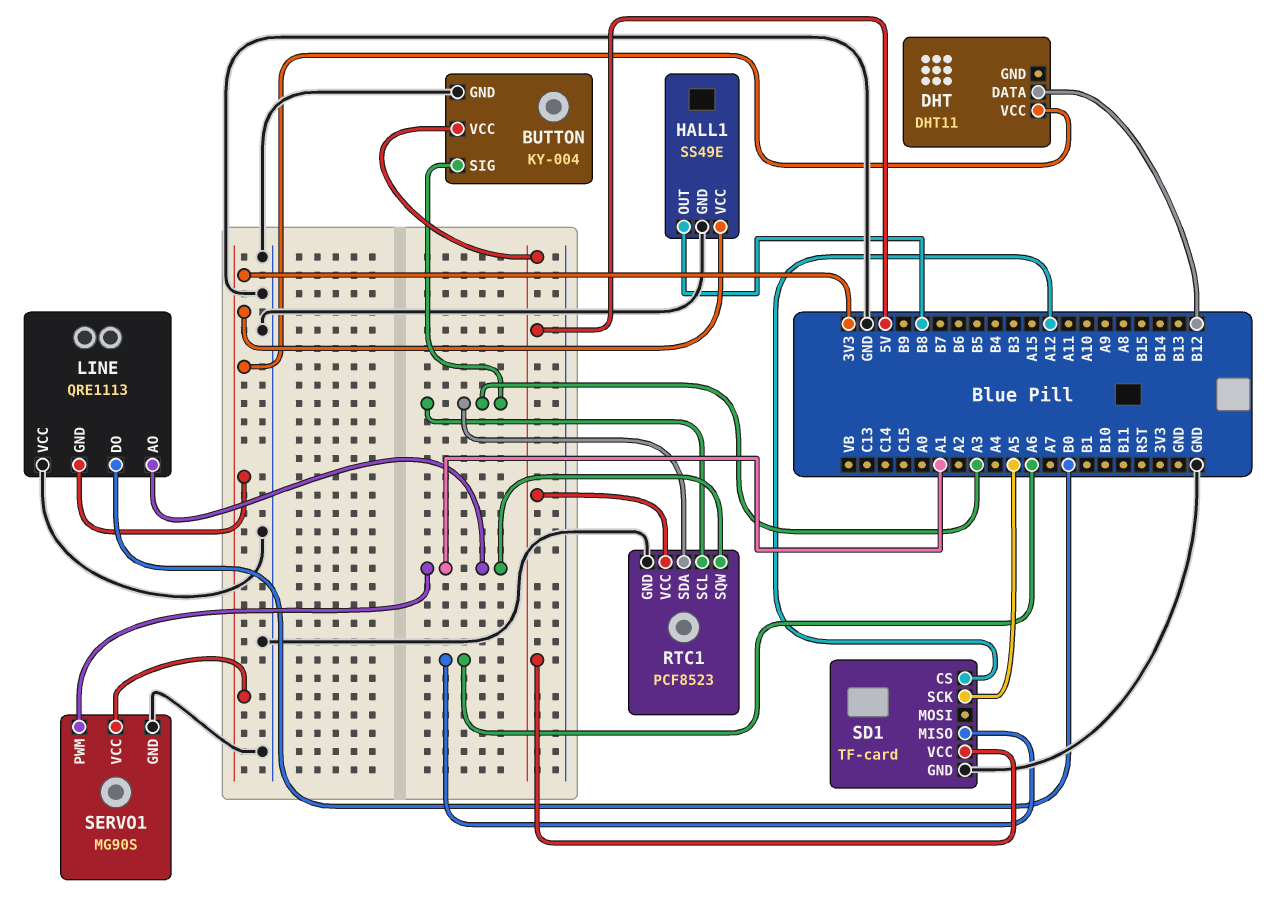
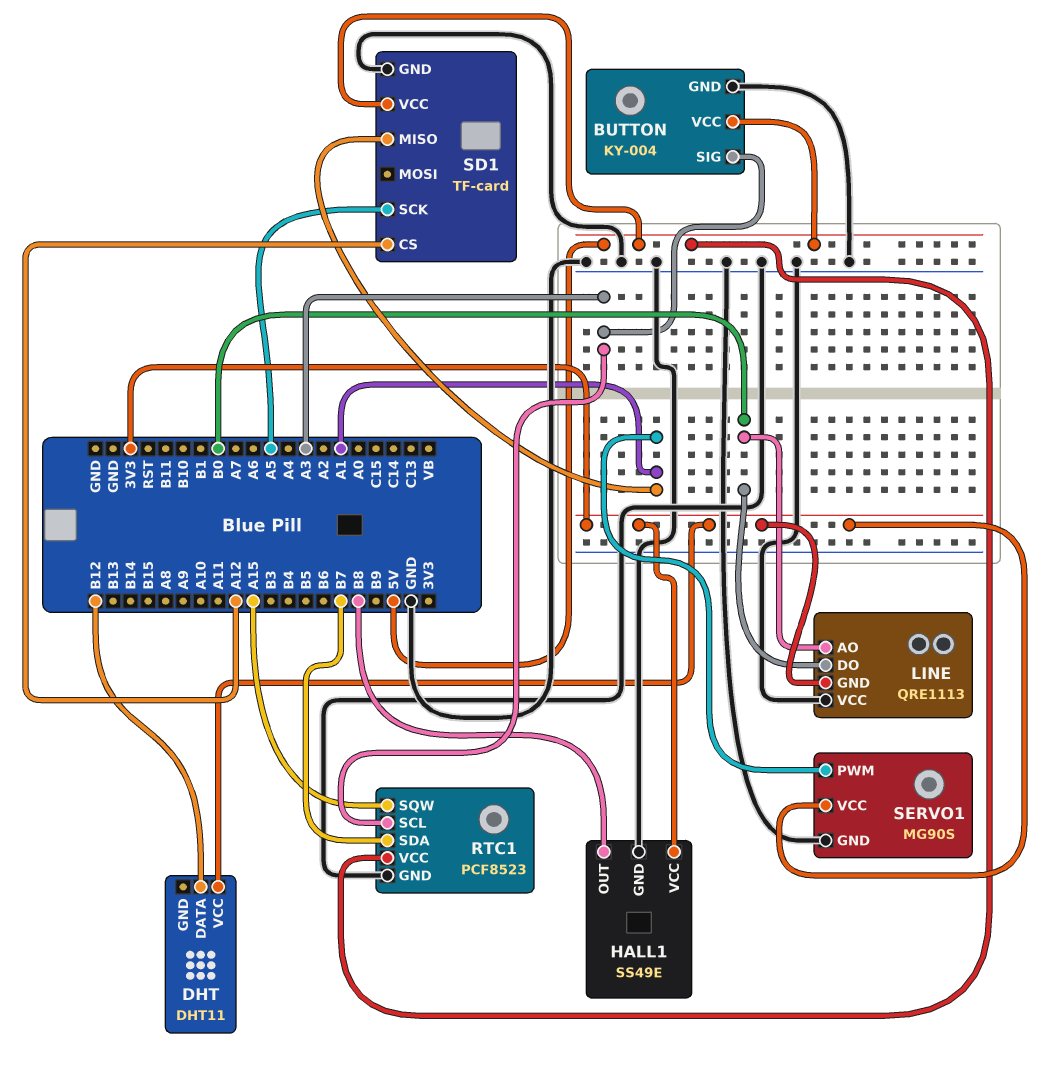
LINE pin AO: A1 -> B0
RTC1 pin SDA: A3 -> B7
RTC1 pin SQW: A1 -> A15
SD1 pin MISO: A6 -> A1

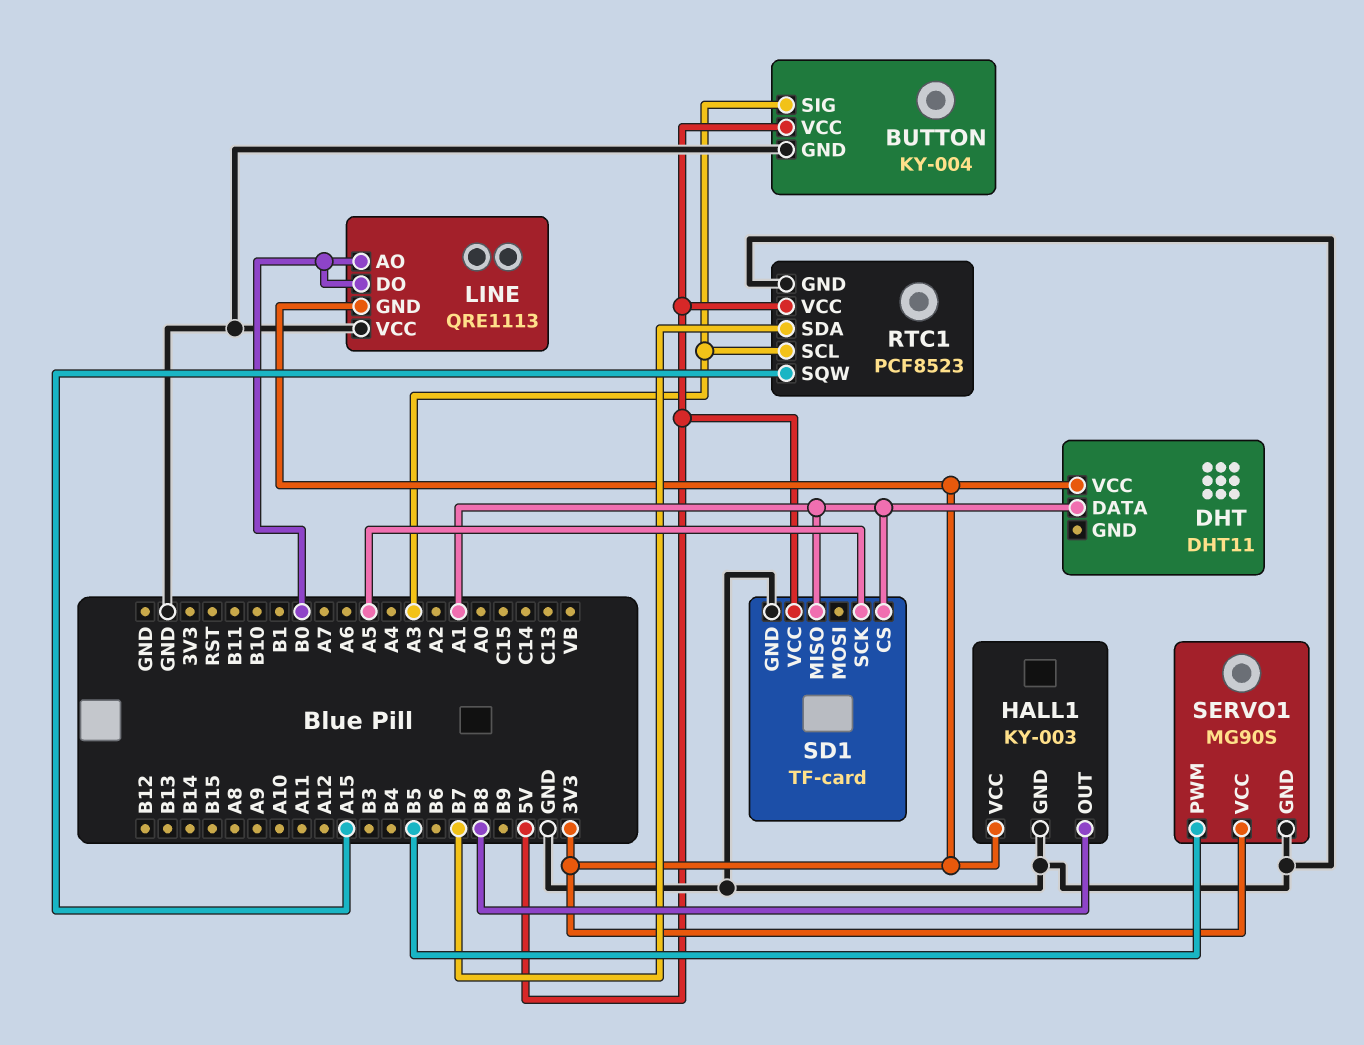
DHT pin DATA: B12 -> A1
HALL1: SS49E -> KY-003
SD1 pin CS: A12 -> A1
SERVO1 pin PWM: A1 -> B5

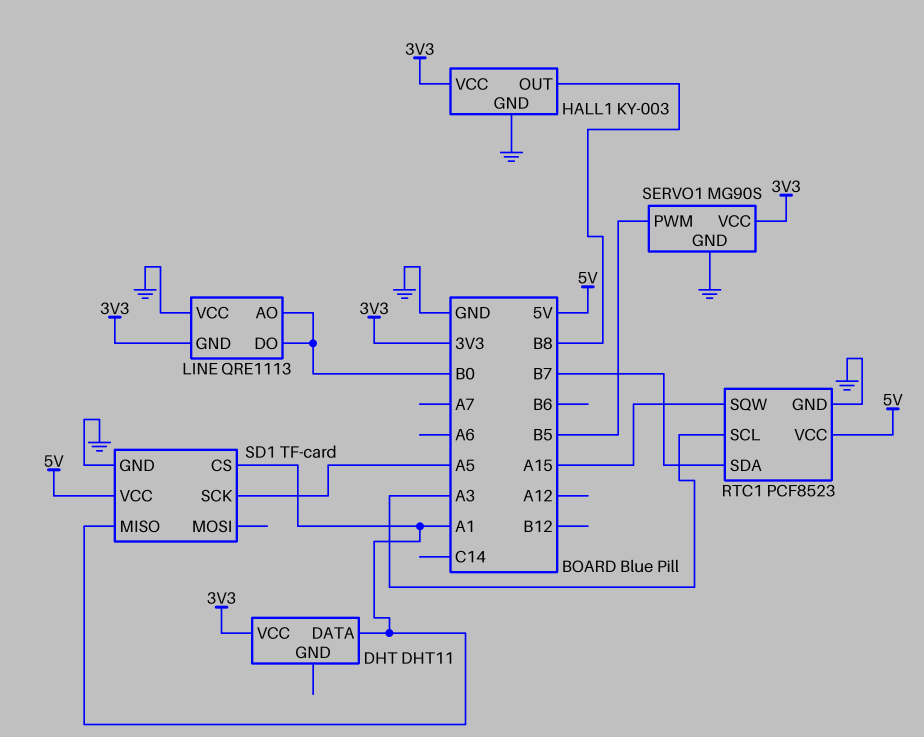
BUTTON: KY-004 -> none
BUTTON pin GND: GND -> none
BUTTON pin SIG: A3 -> none
BUTTON pin VCC: 5V -> none

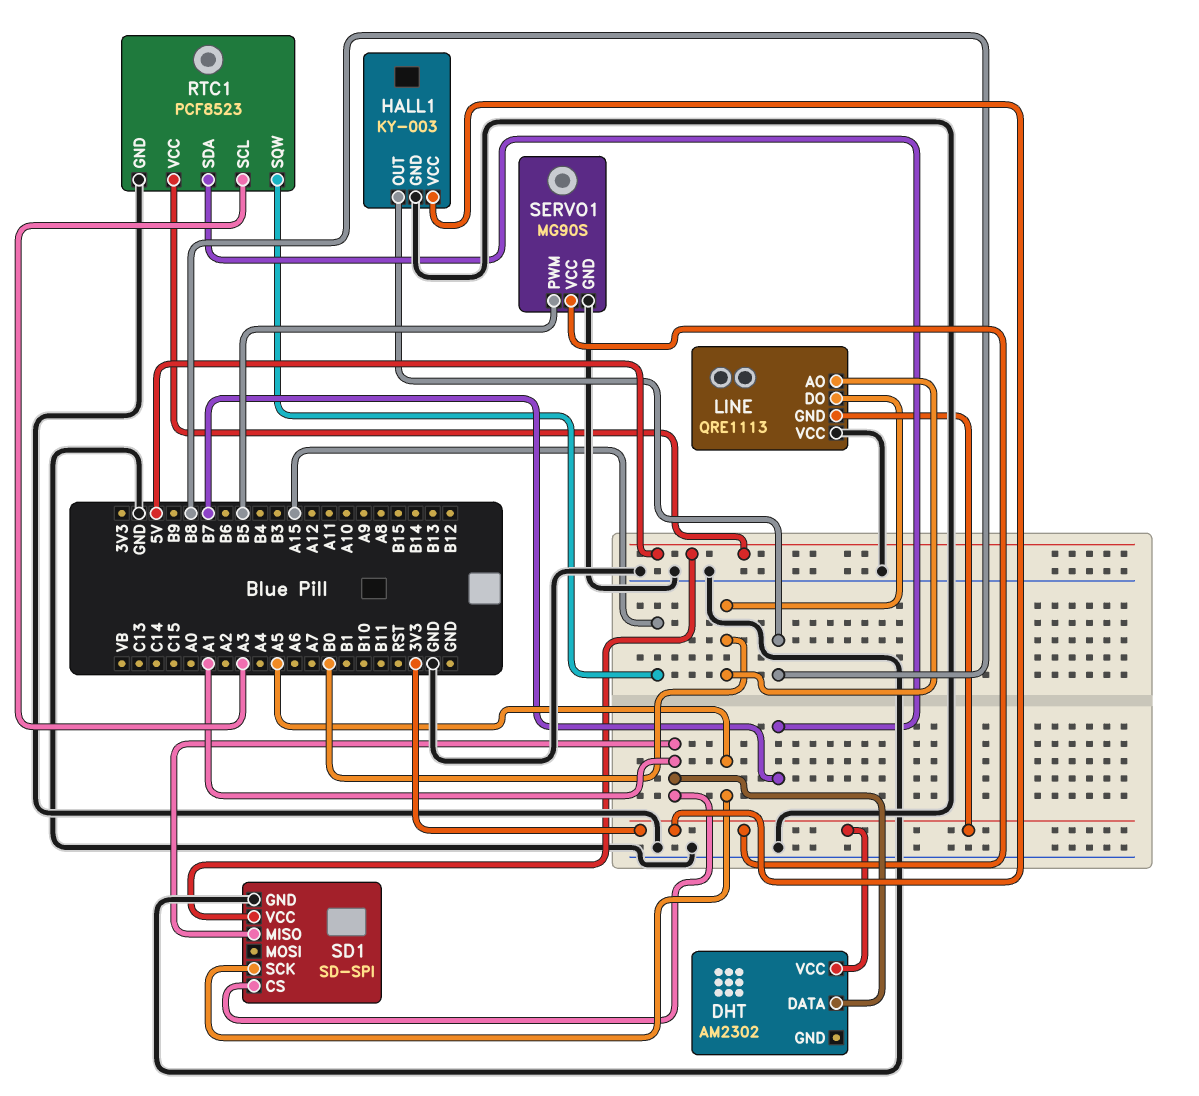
DHT: DHT11 -> AM2302
SD1: TF-card -> SD-SPI

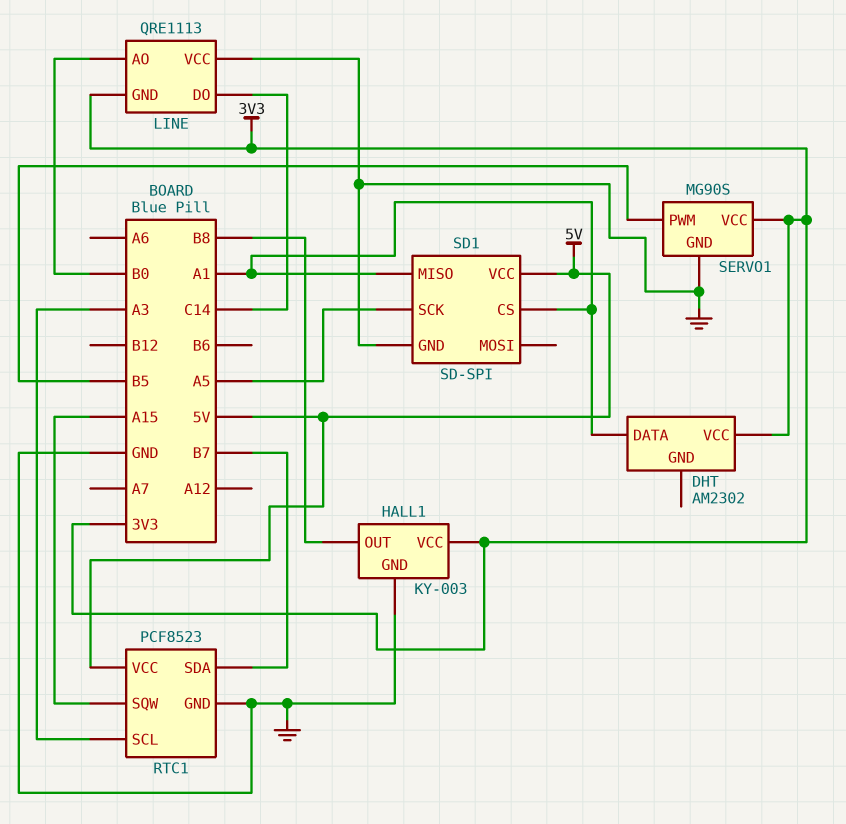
LINE pin DO: B0 -> C14

